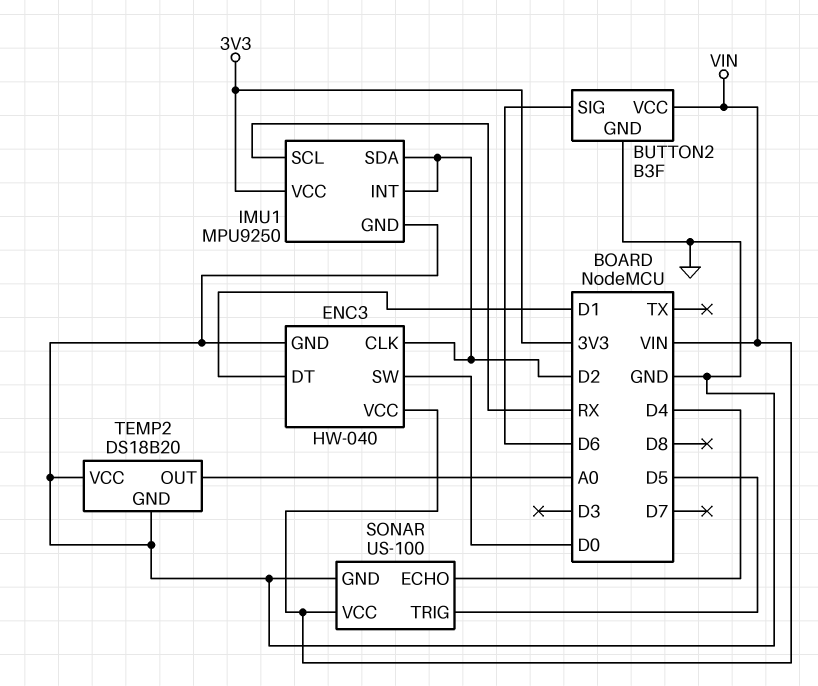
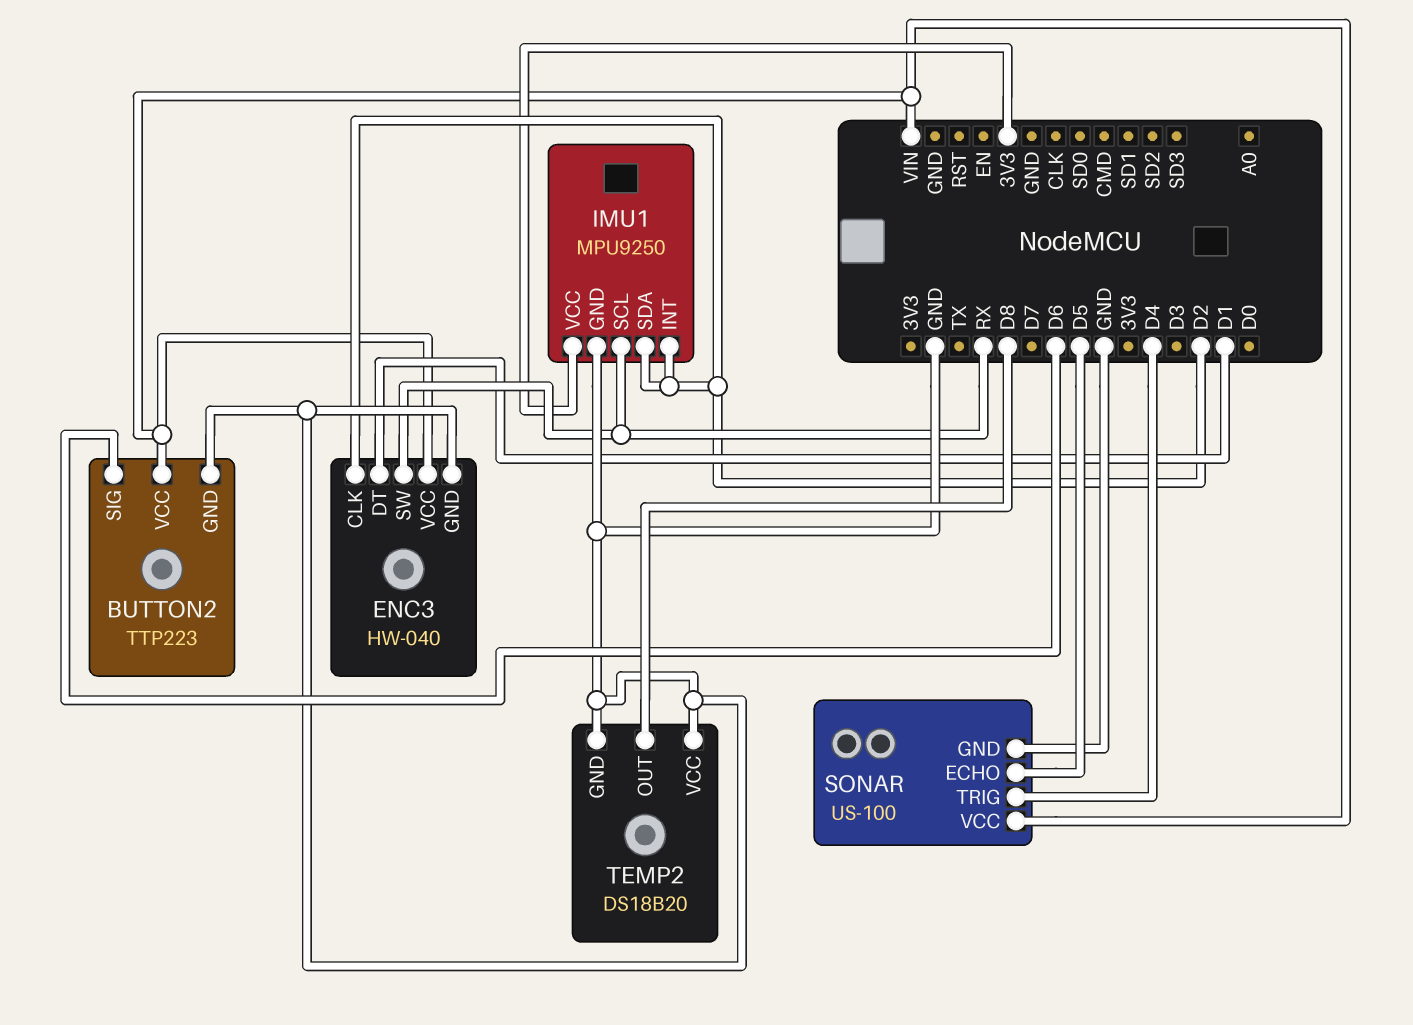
BUTTON2: B3F -> TTP223
ENC3 pin SW: D0 -> RX
SONAR pin ECHO: D4 -> D5
SONAR pin TRIG: D5 -> D4
TEMP2 pin OUT: A0 -> D8

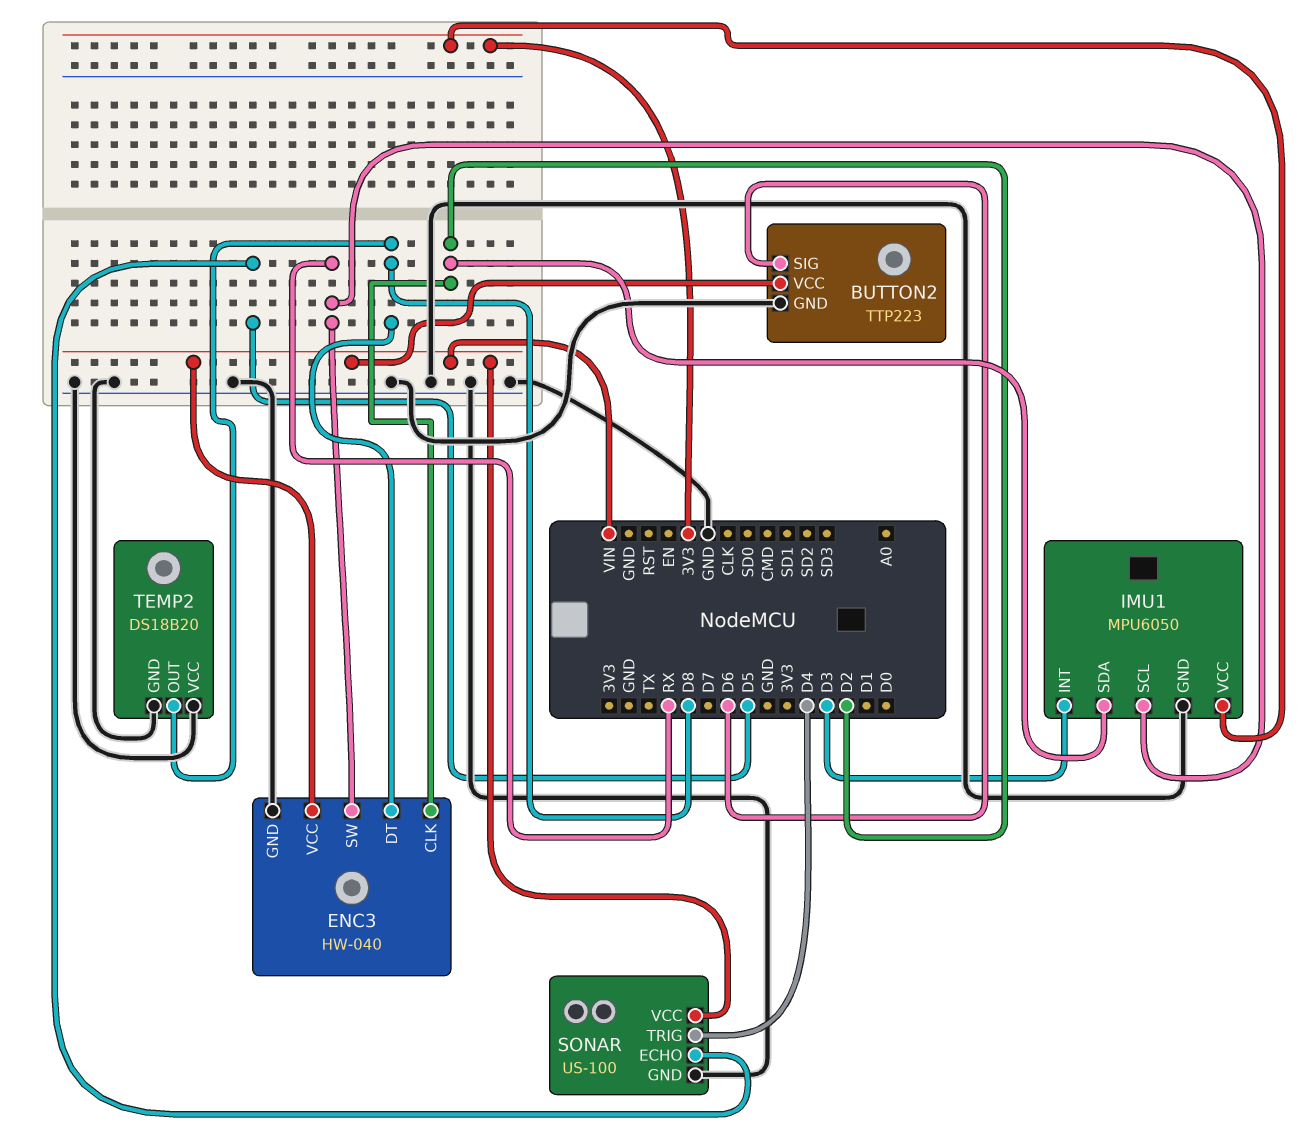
ENC3 pin DT: D1 -> D8
IMU1: MPU9250 -> MPU6050
IMU1 pin INT: D2 -> D3

